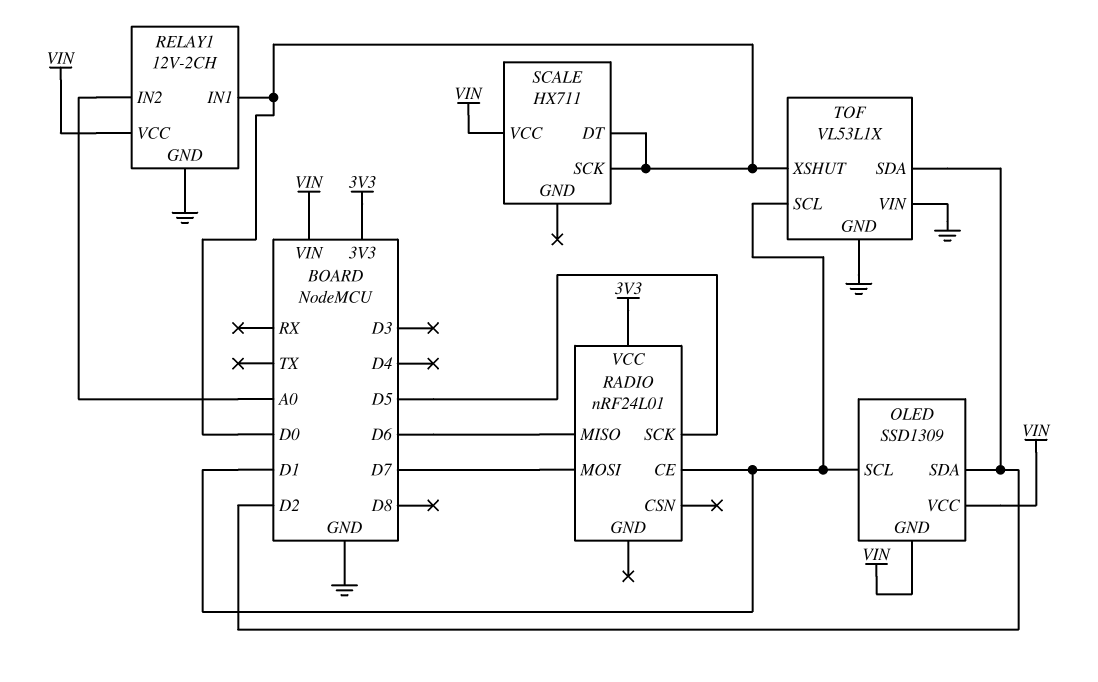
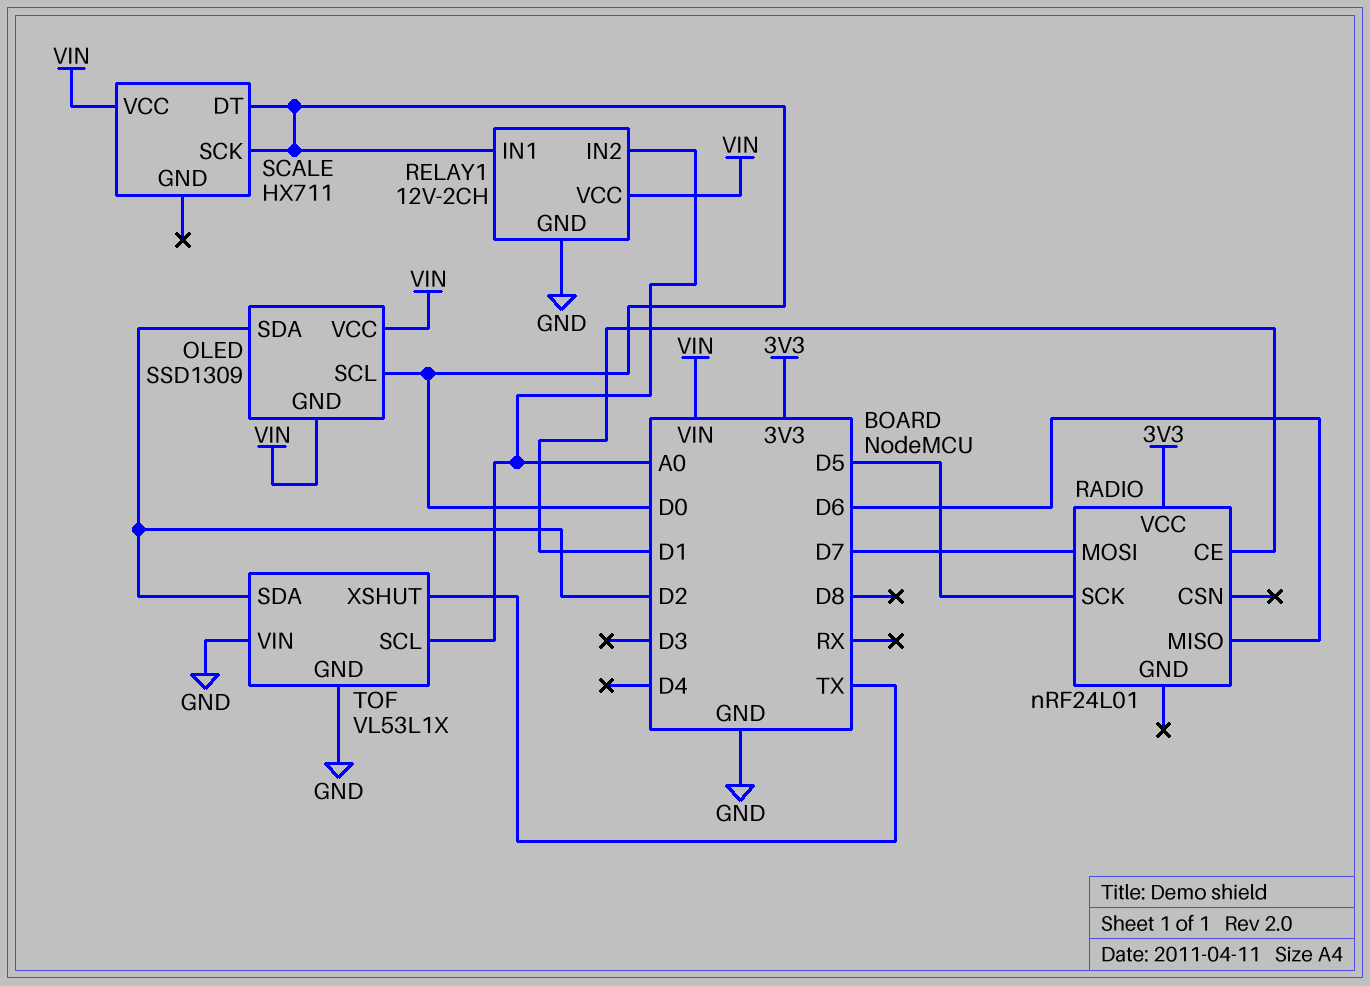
OLED pin SCL: D1 -> D0
TOF pin SCL: D1 -> A0
TOF pin XSHUT: D0 -> TX

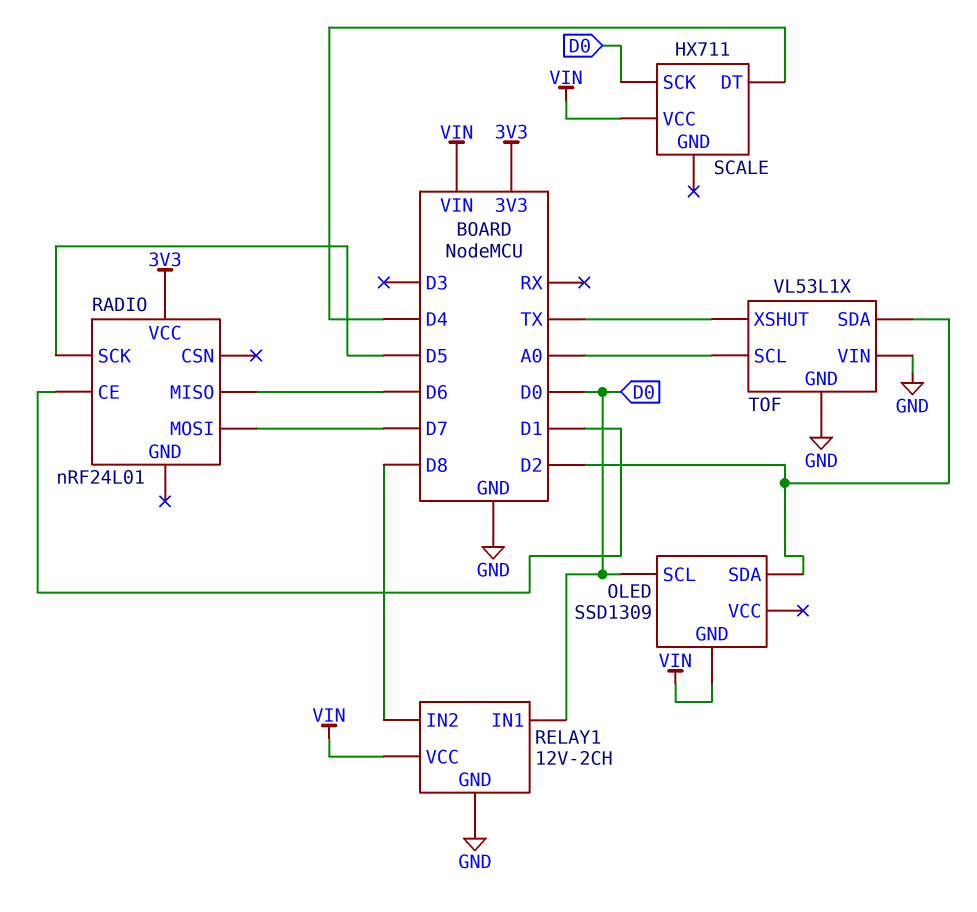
OLED pin VCC: VIN -> none
RELAY1 pin IN2: A0 -> D8
SCALE pin DT: D0 -> D4

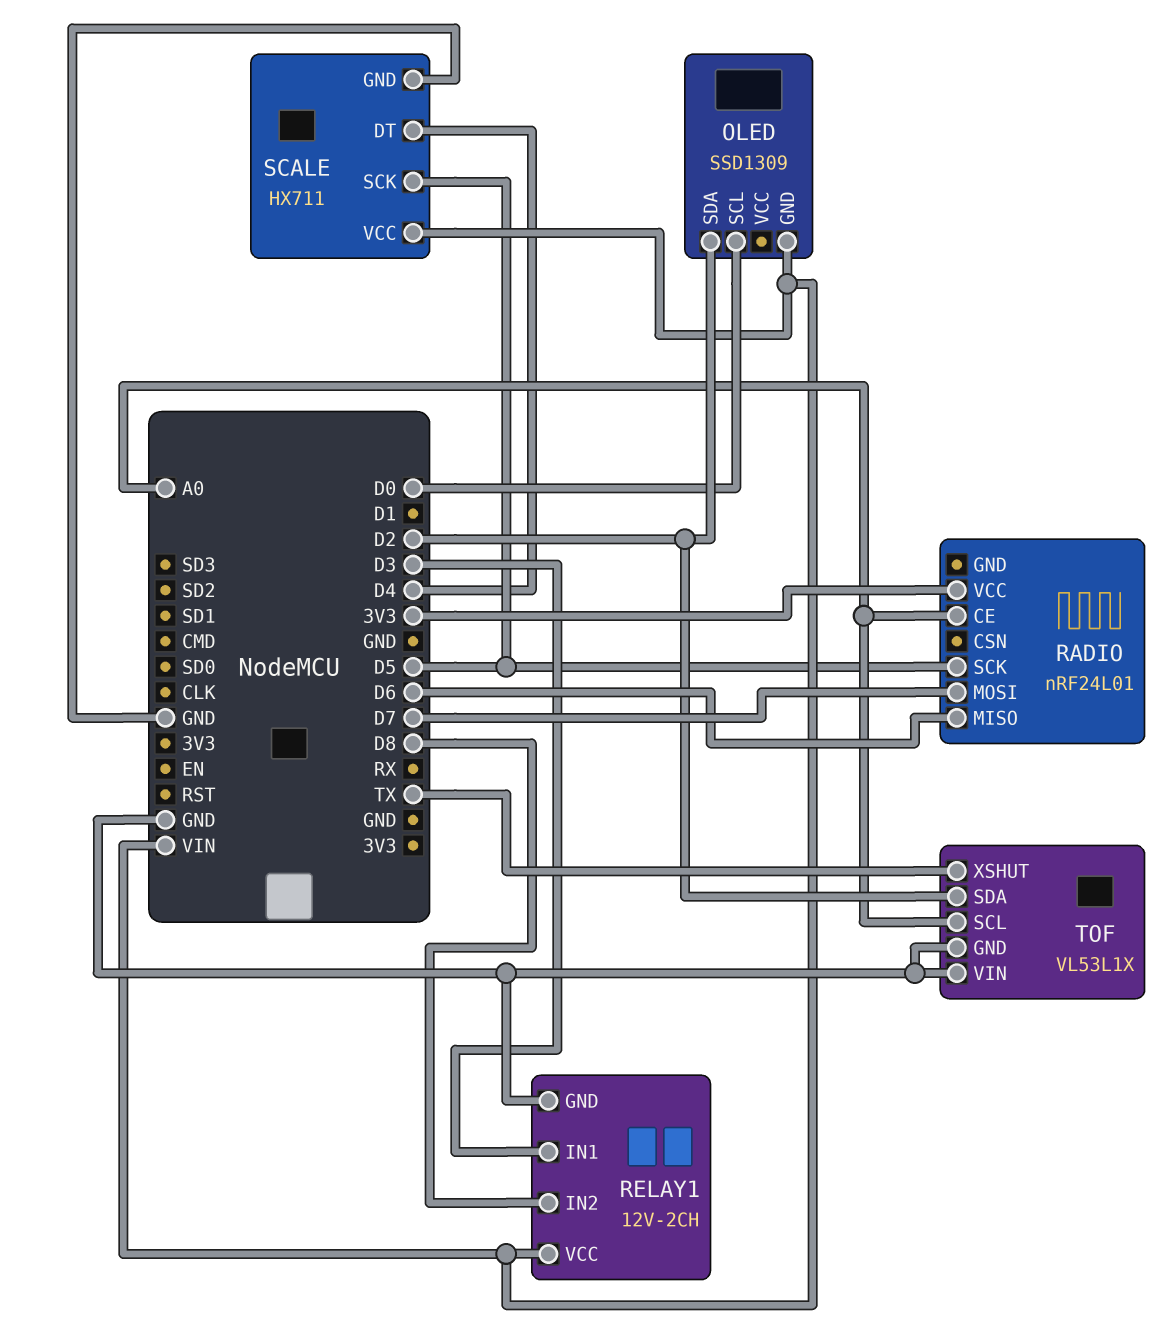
RADIO pin CE: D1 -> A0
RELAY1 pin IN1: D0 -> D3
SCALE pin GND: none -> GND
SCALE pin SCK: D0 -> D5

